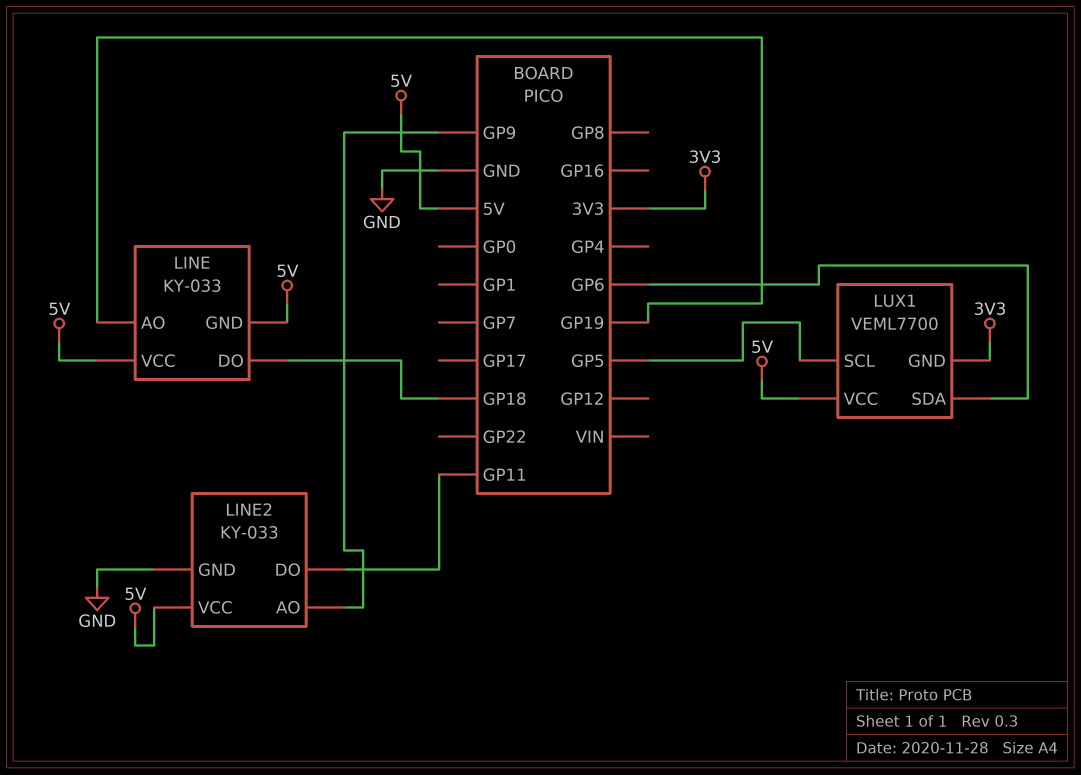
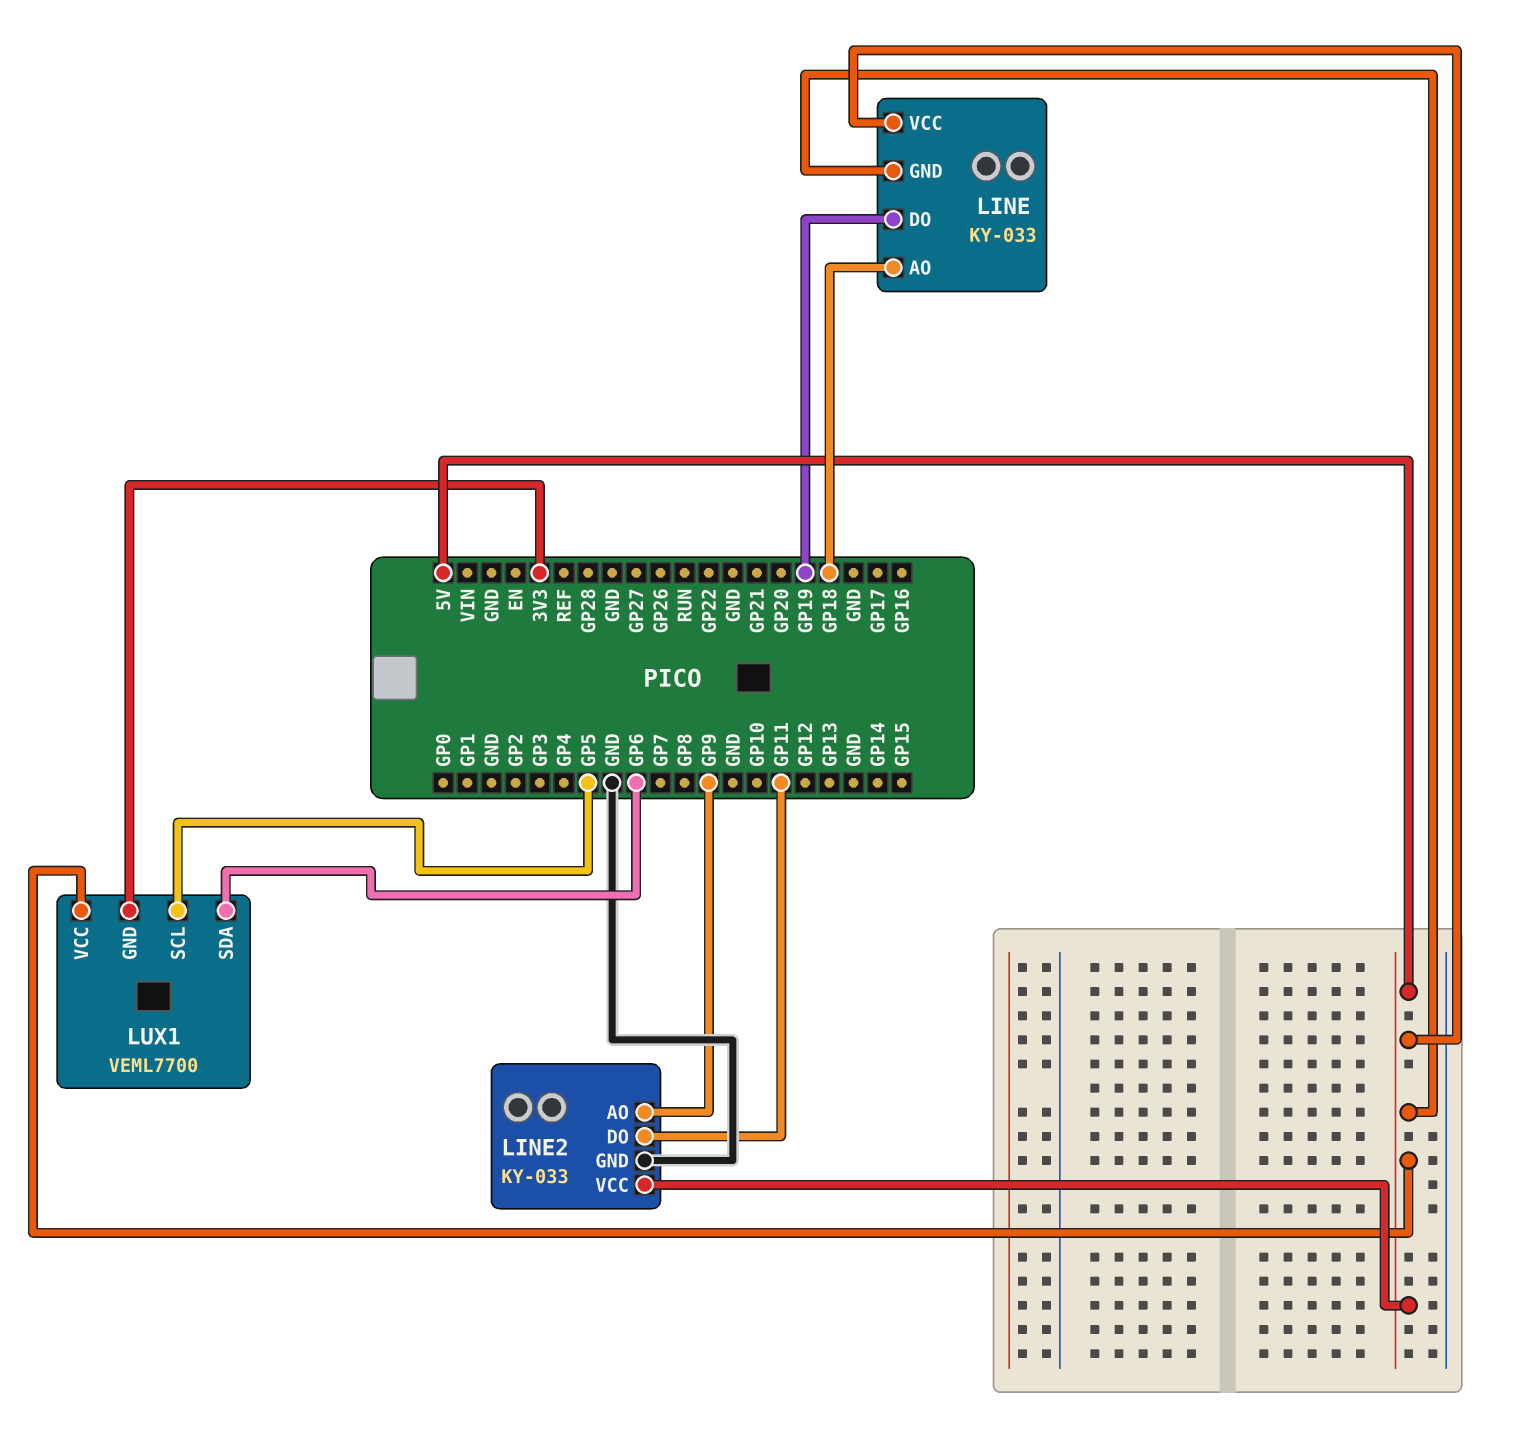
LINE pin AO: GP19 -> GP18
LINE pin DO: GP18 -> GP19

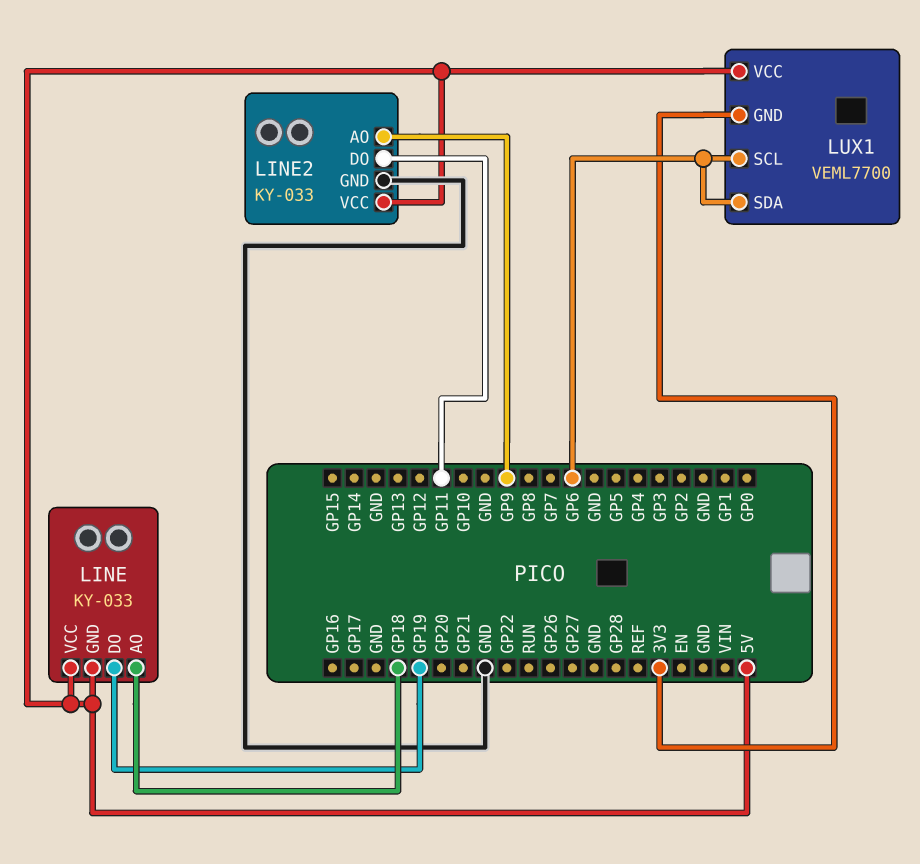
LUX1 pin SCL: GP5 -> GP6

